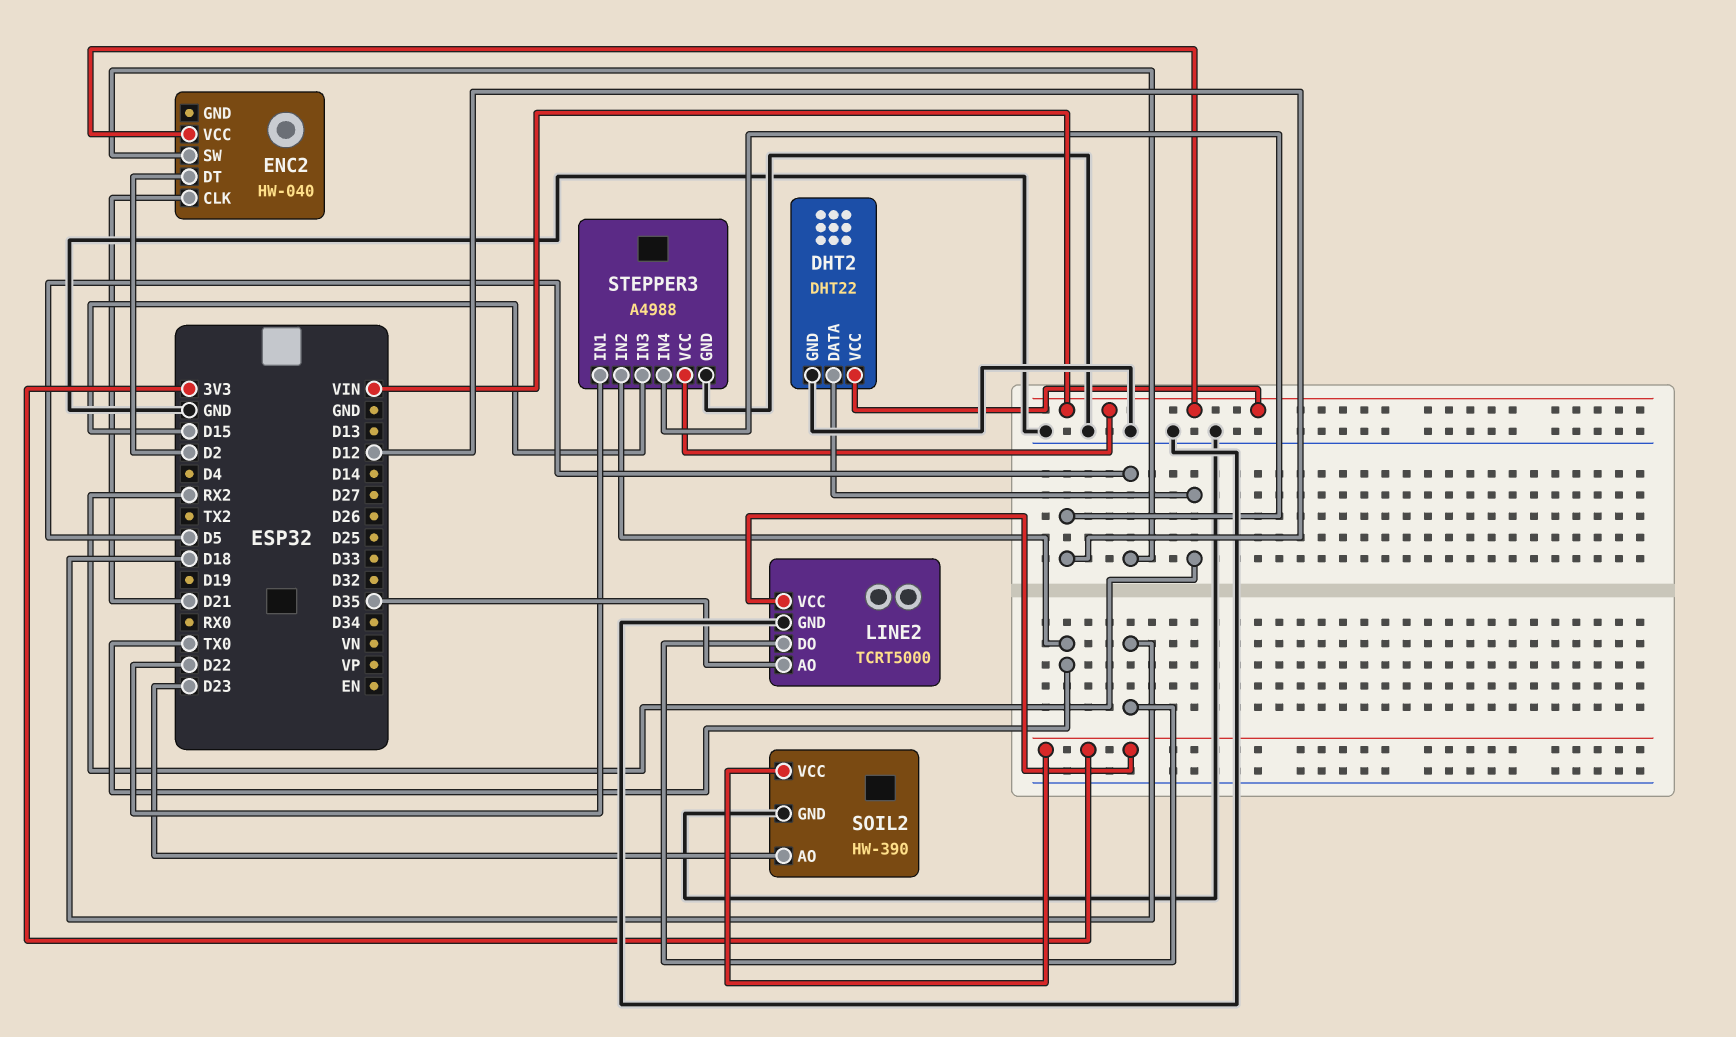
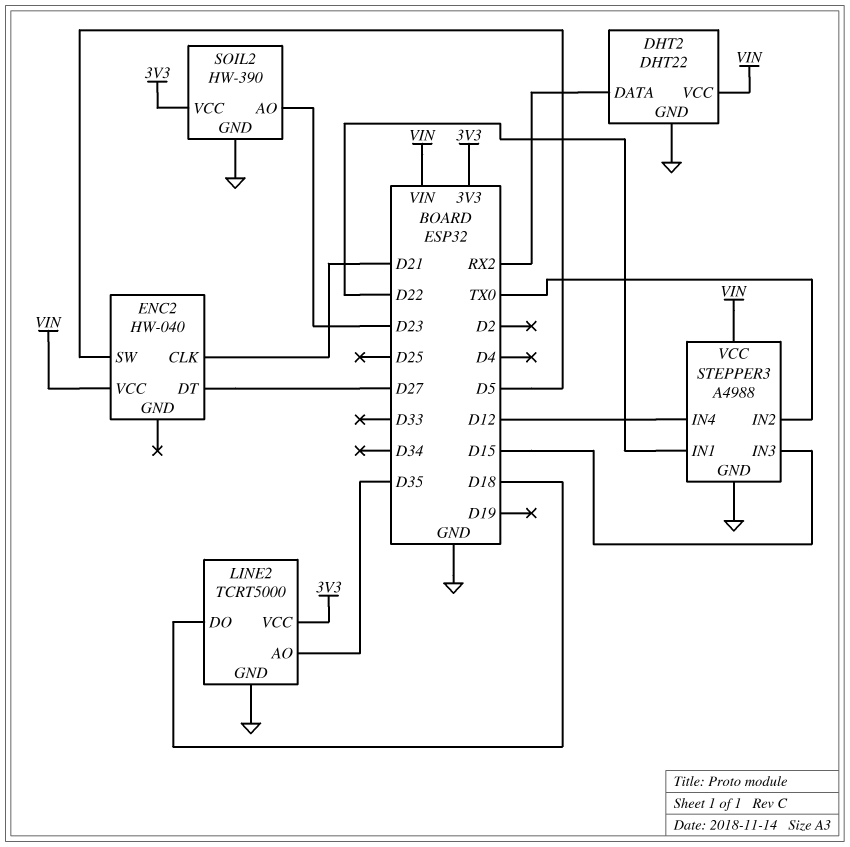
ENC2 pin DT: D2 -> D27

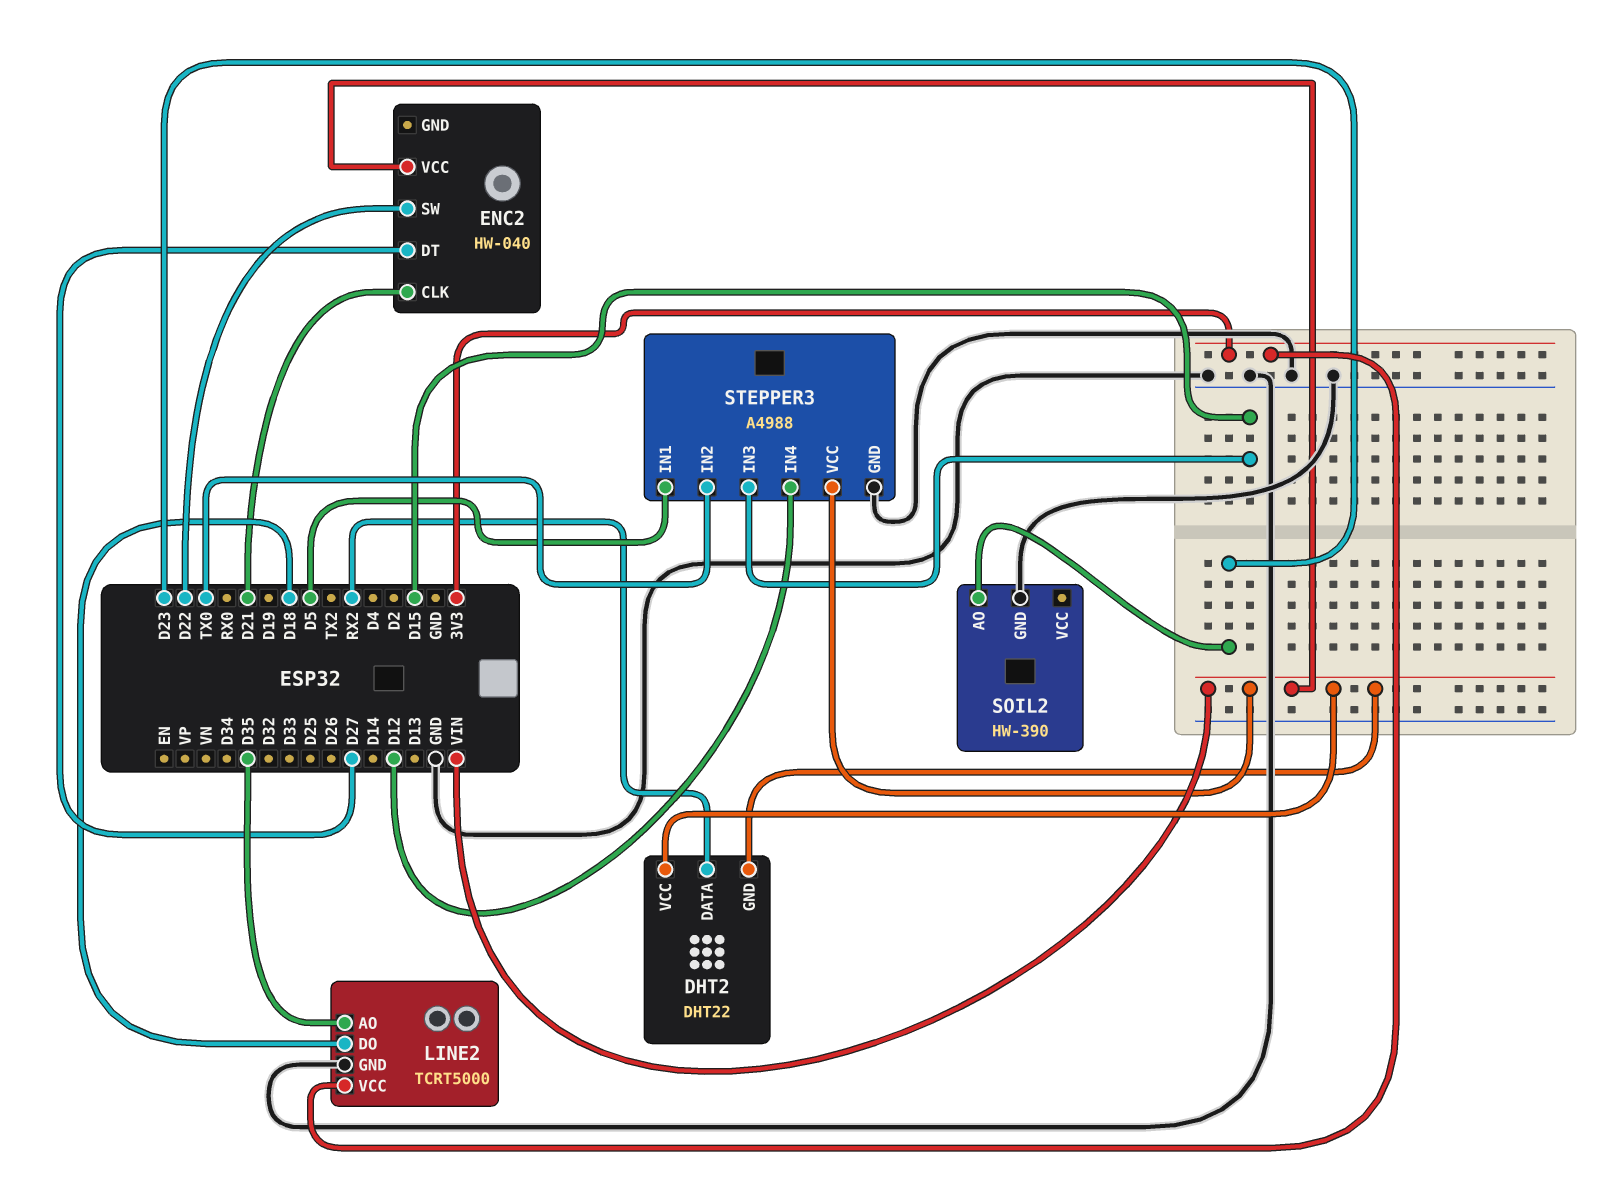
DHT2 pin GND: GND -> VIN
ENC2 pin SW: D5 -> D22
SOIL2 pin VCC: 3V3 -> none
STEPPER3 pin IN1: D22 -> D5

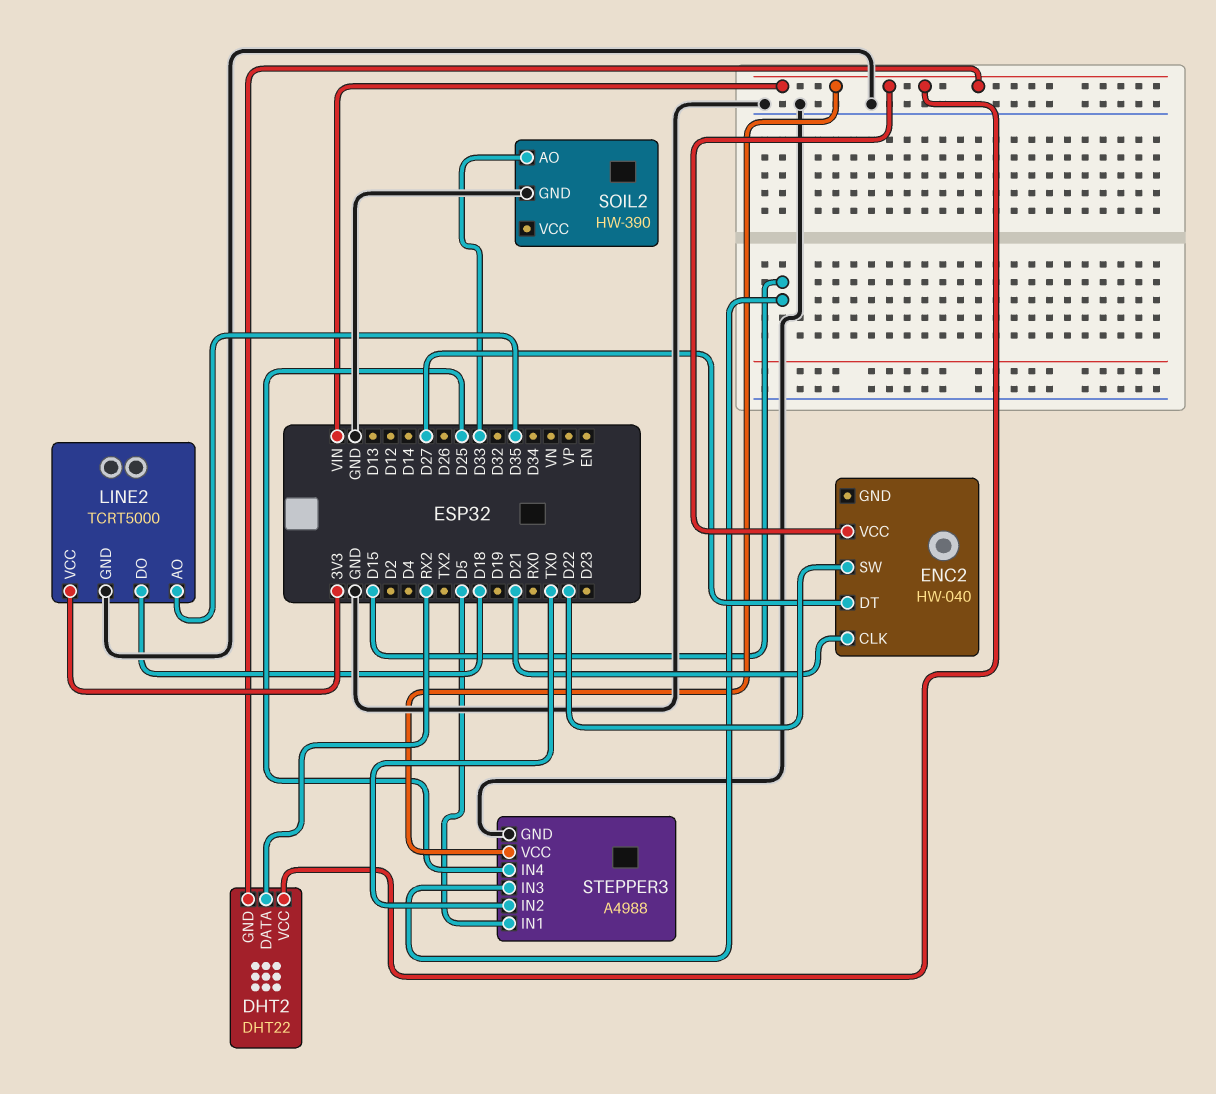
SOIL2 pin AO: D23 -> D33
STEPPER3 pin IN4: D12 -> D25

